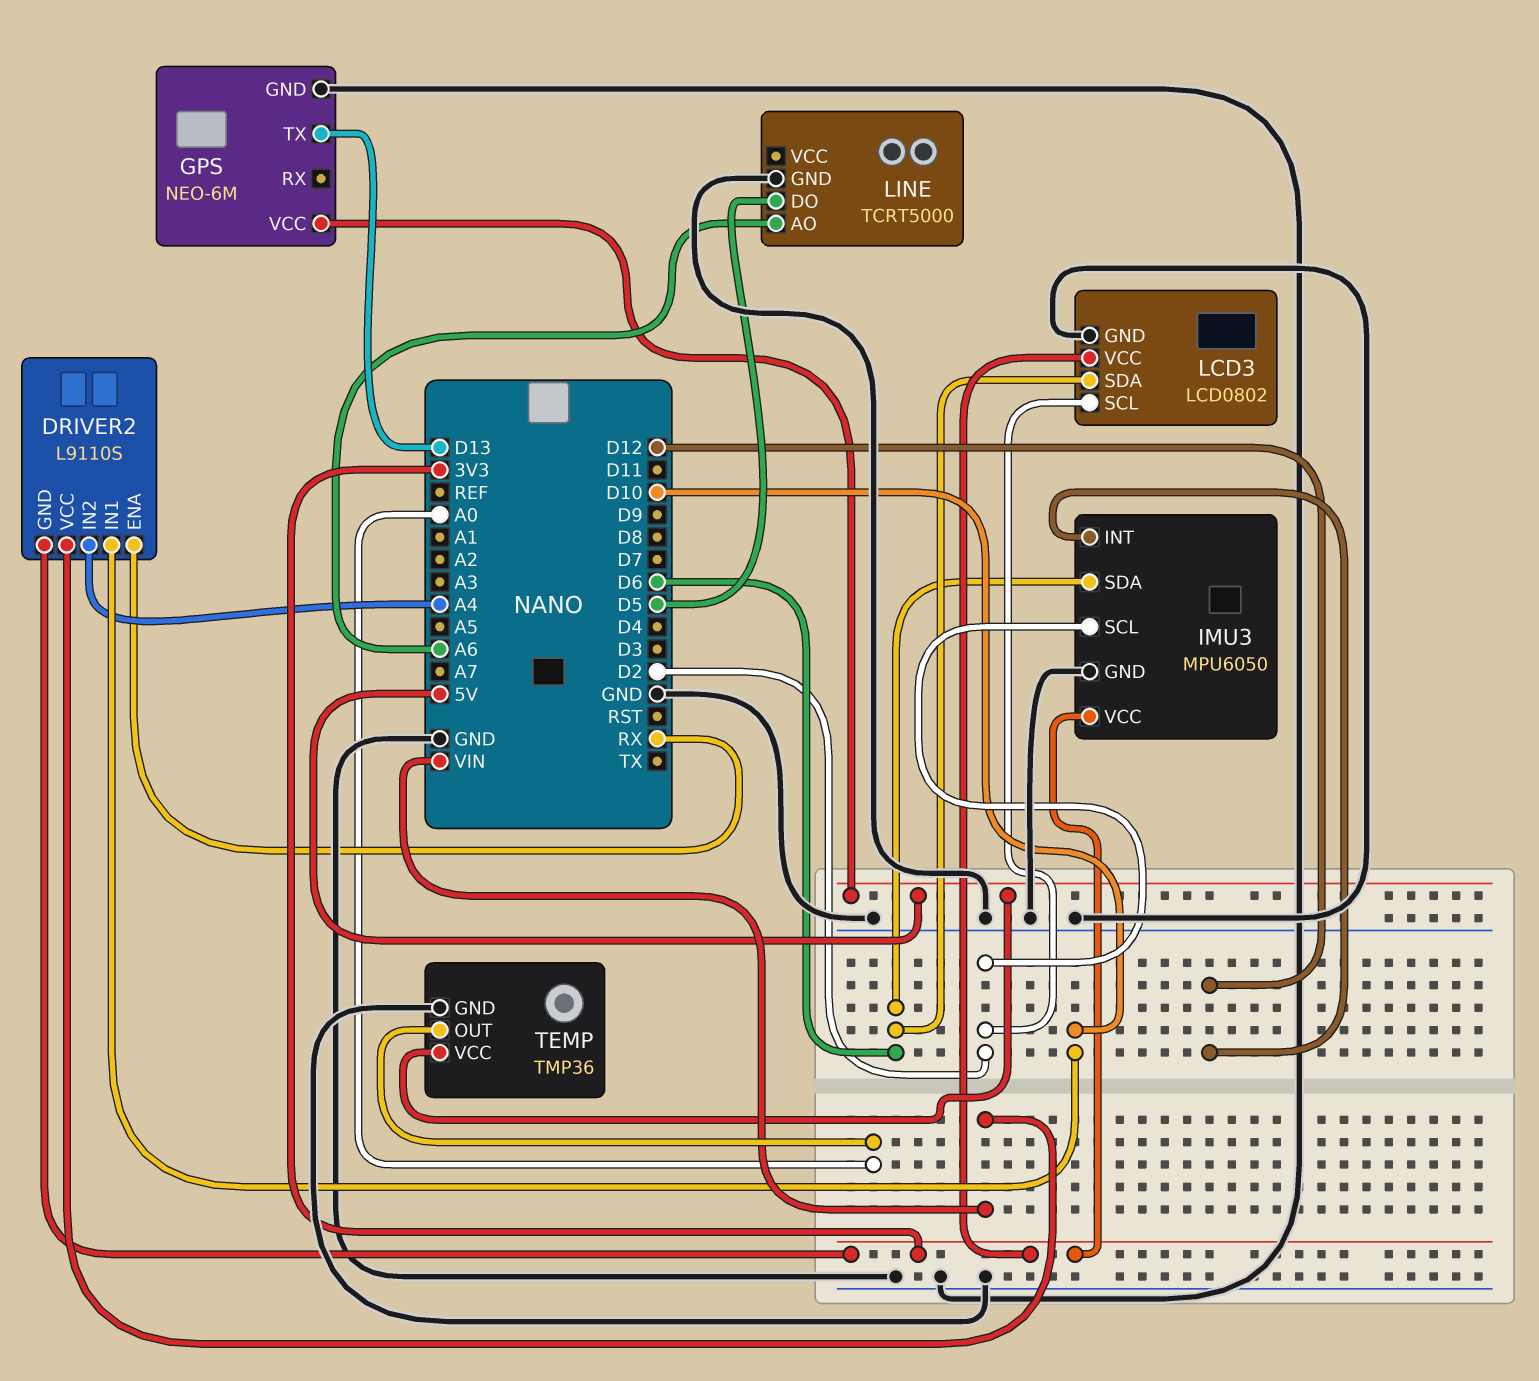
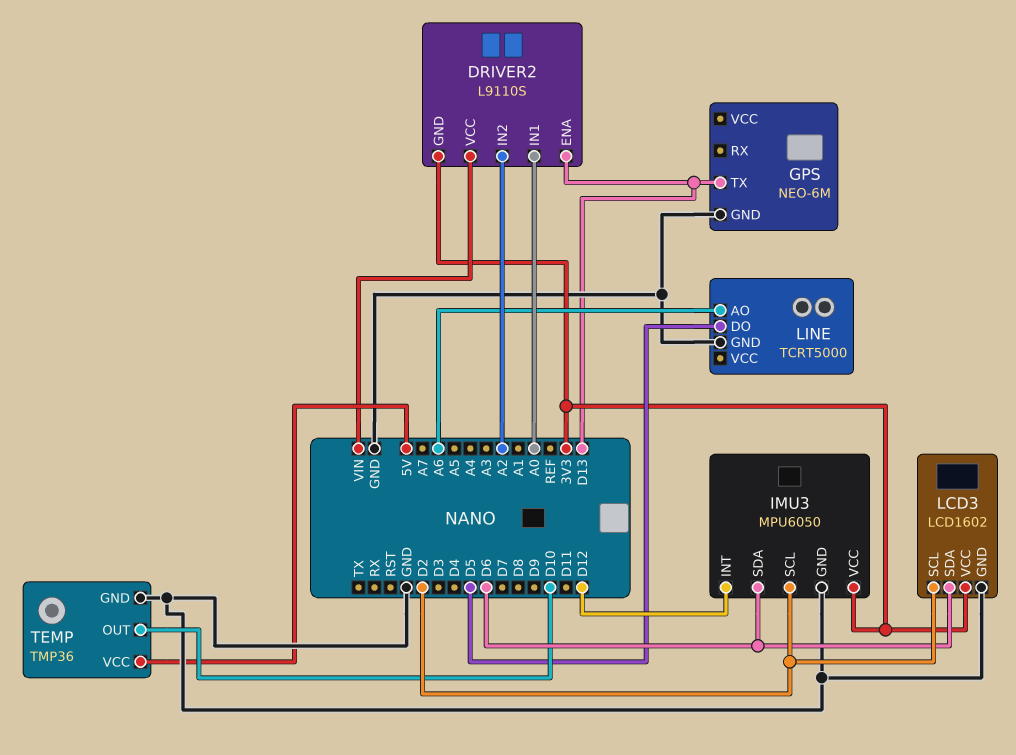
DRIVER2 pin ENA: RX -> D13
DRIVER2 pin IN1: D10 -> A0
DRIVER2 pin IN2: A4 -> A2
GPS pin VCC: 5V -> none
LCD3: LCD0802 -> LCD1602
TEMP pin OUT: A0 -> D10

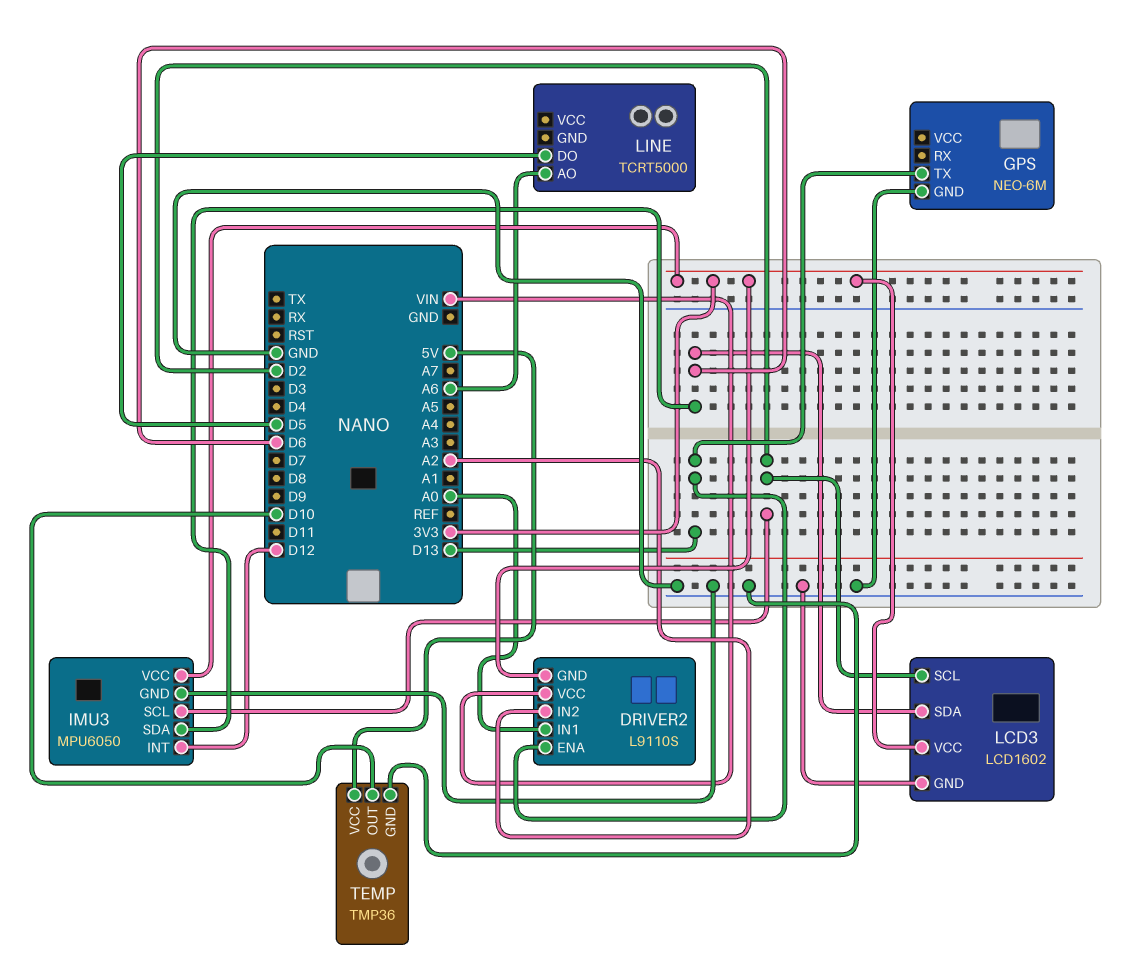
LINE pin GND: GND -> none

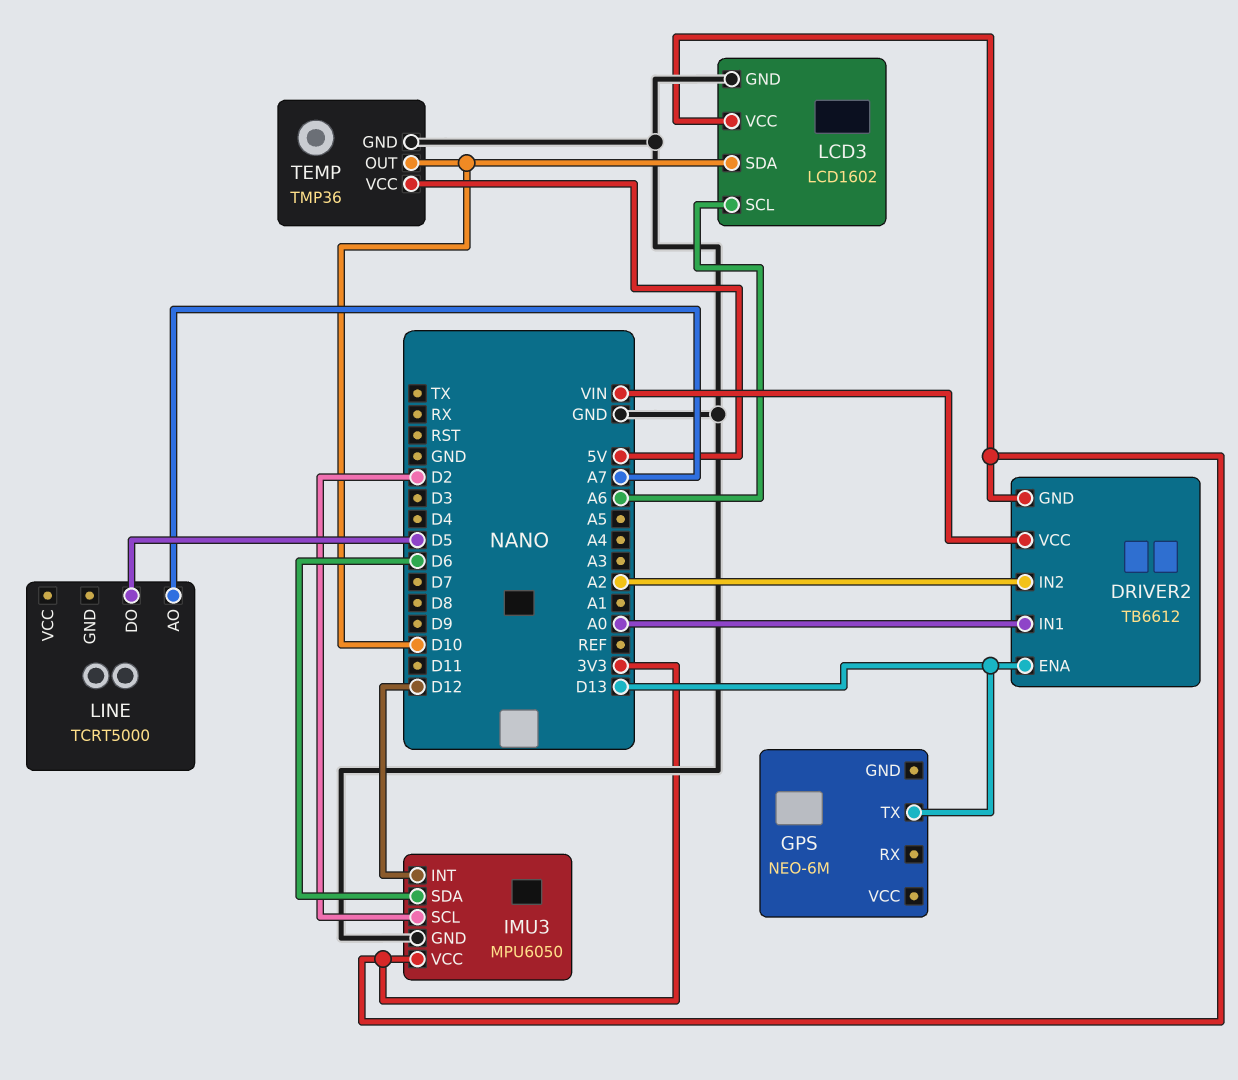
DRIVER2: L9110S -> TB6612
GPS pin GND: GND -> none
LCD3 pin SCL: D2 -> A6
LCD3 pin SDA: D6 -> D10
LINE pin AO: A6 -> A7

